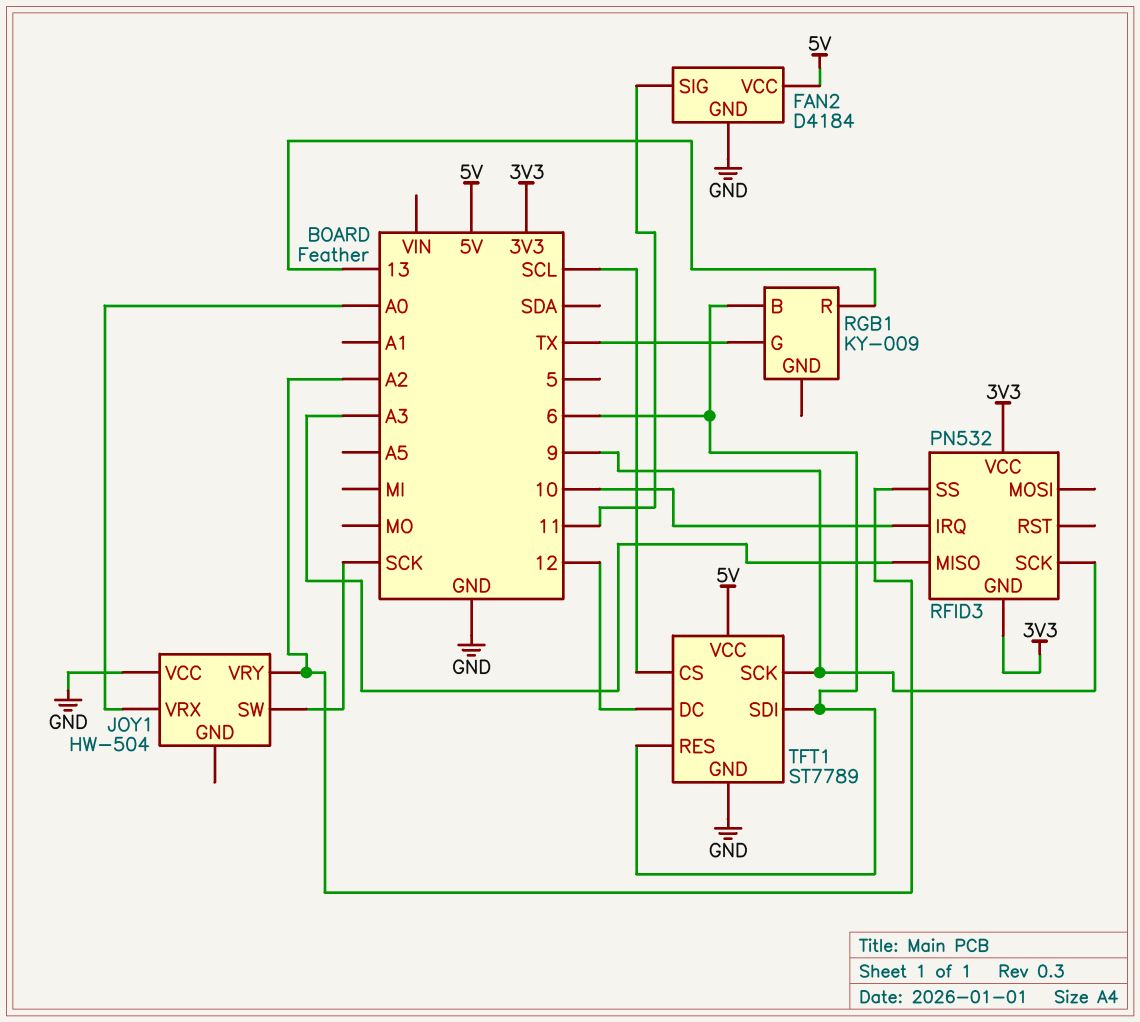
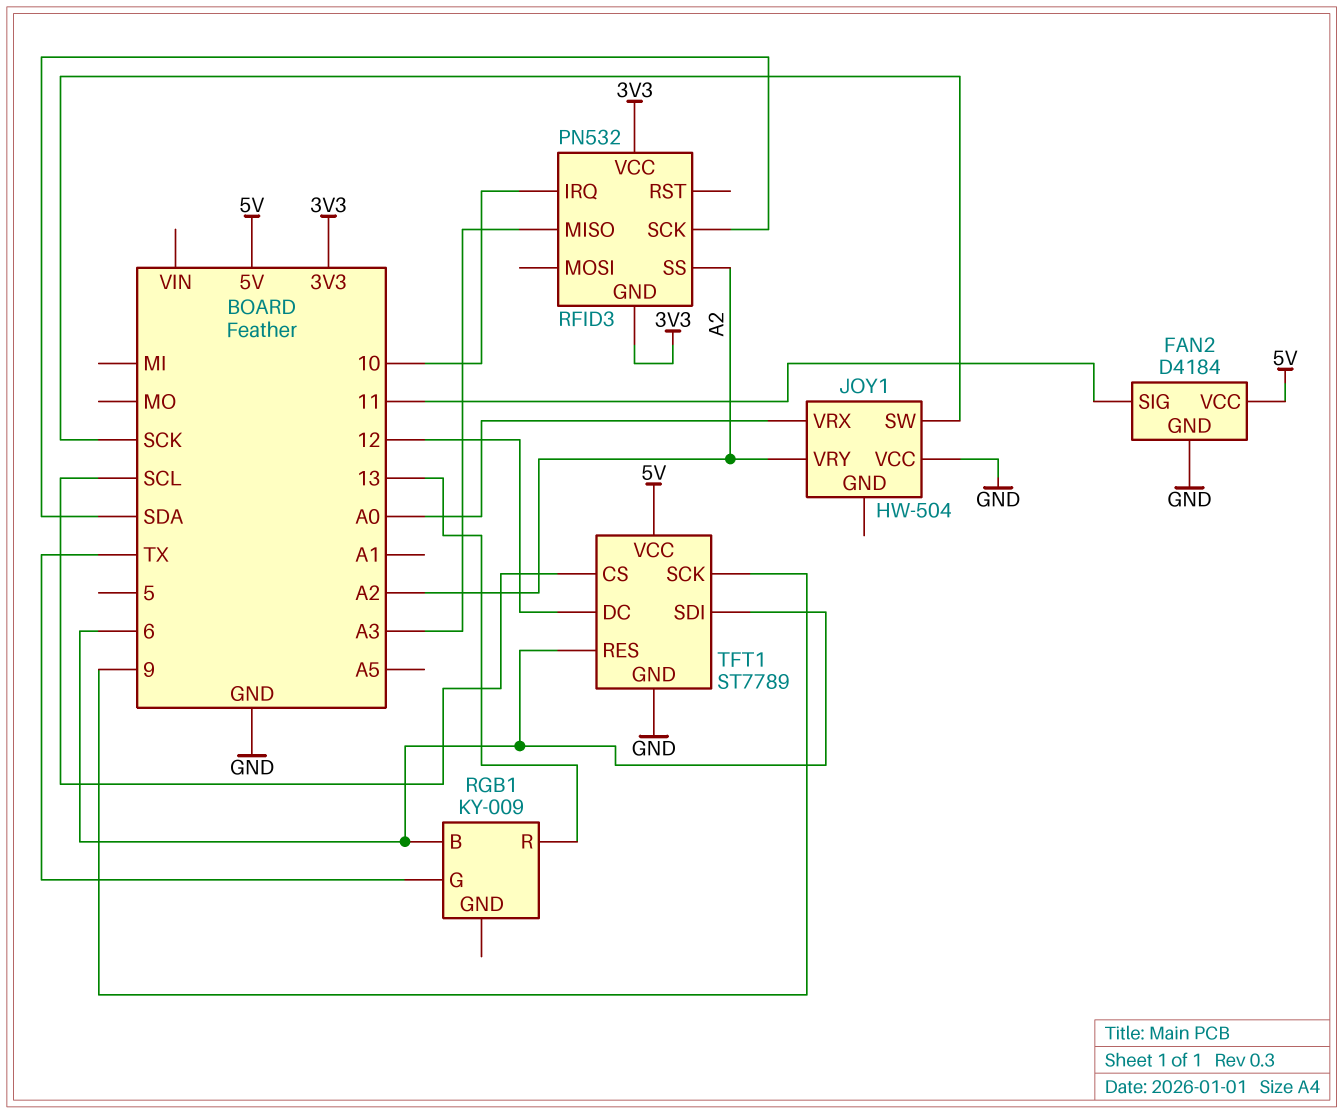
RFID3 pin SCK: 9 -> SDA

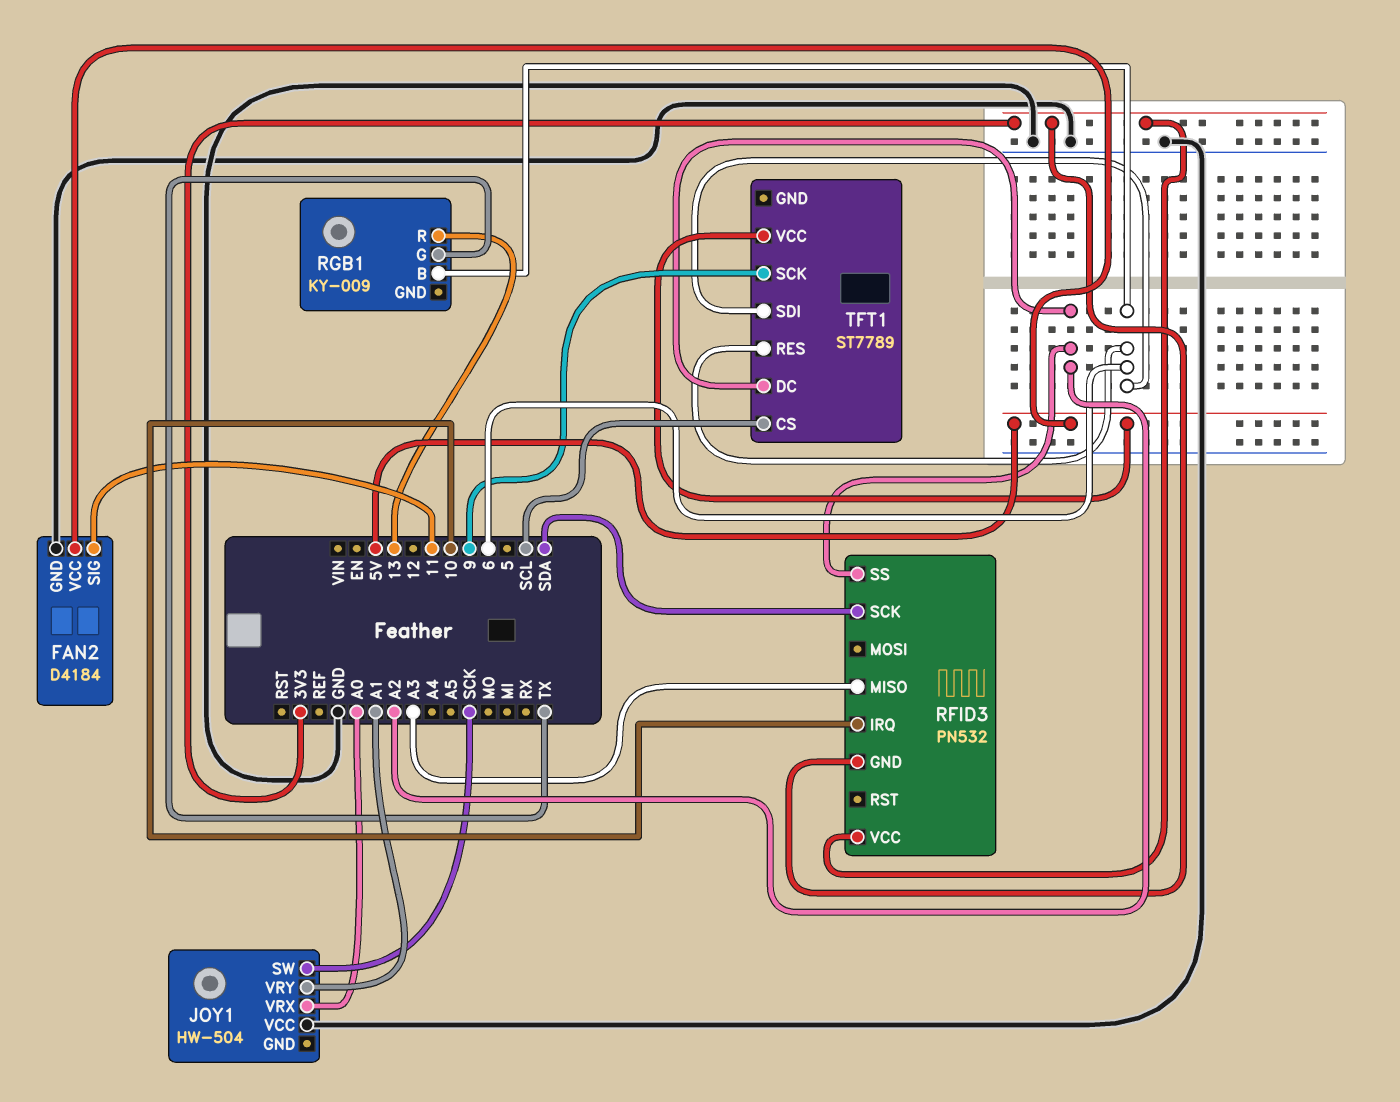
JOY1 pin VRY: A2 -> A1
TFT1 pin DC: 12 -> A2
TFT1 pin GND: GND -> none

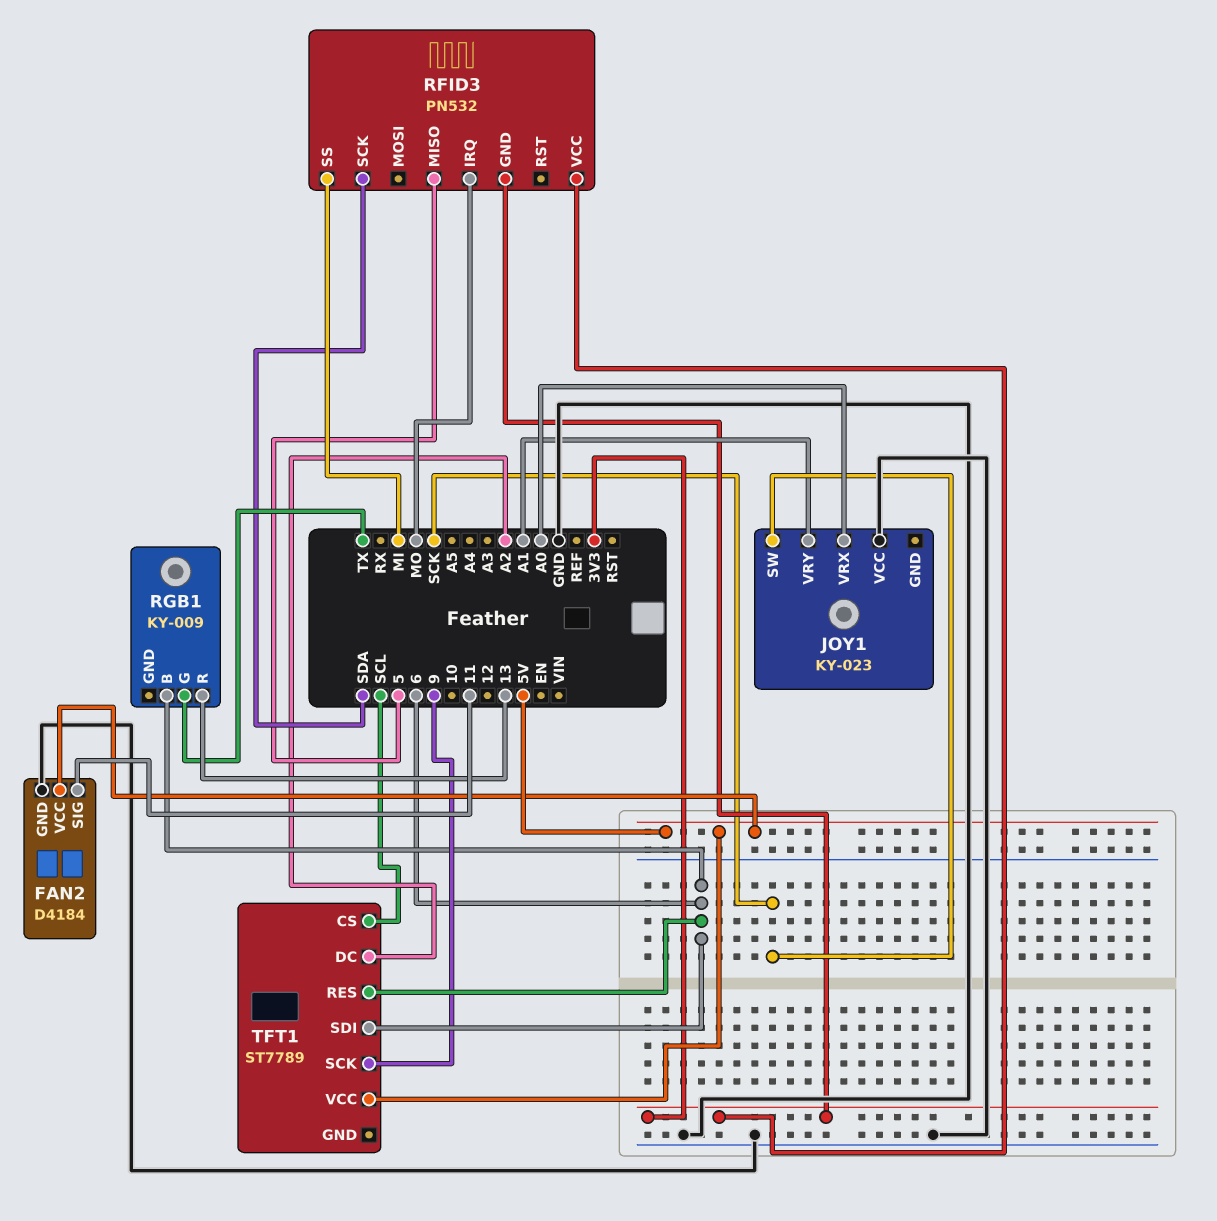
JOY1: HW-504 -> KY-023
RFID3 pin IRQ: 10 -> MO
RFID3 pin MISO: A3 -> 5
RFID3 pin SS: A2 -> MI

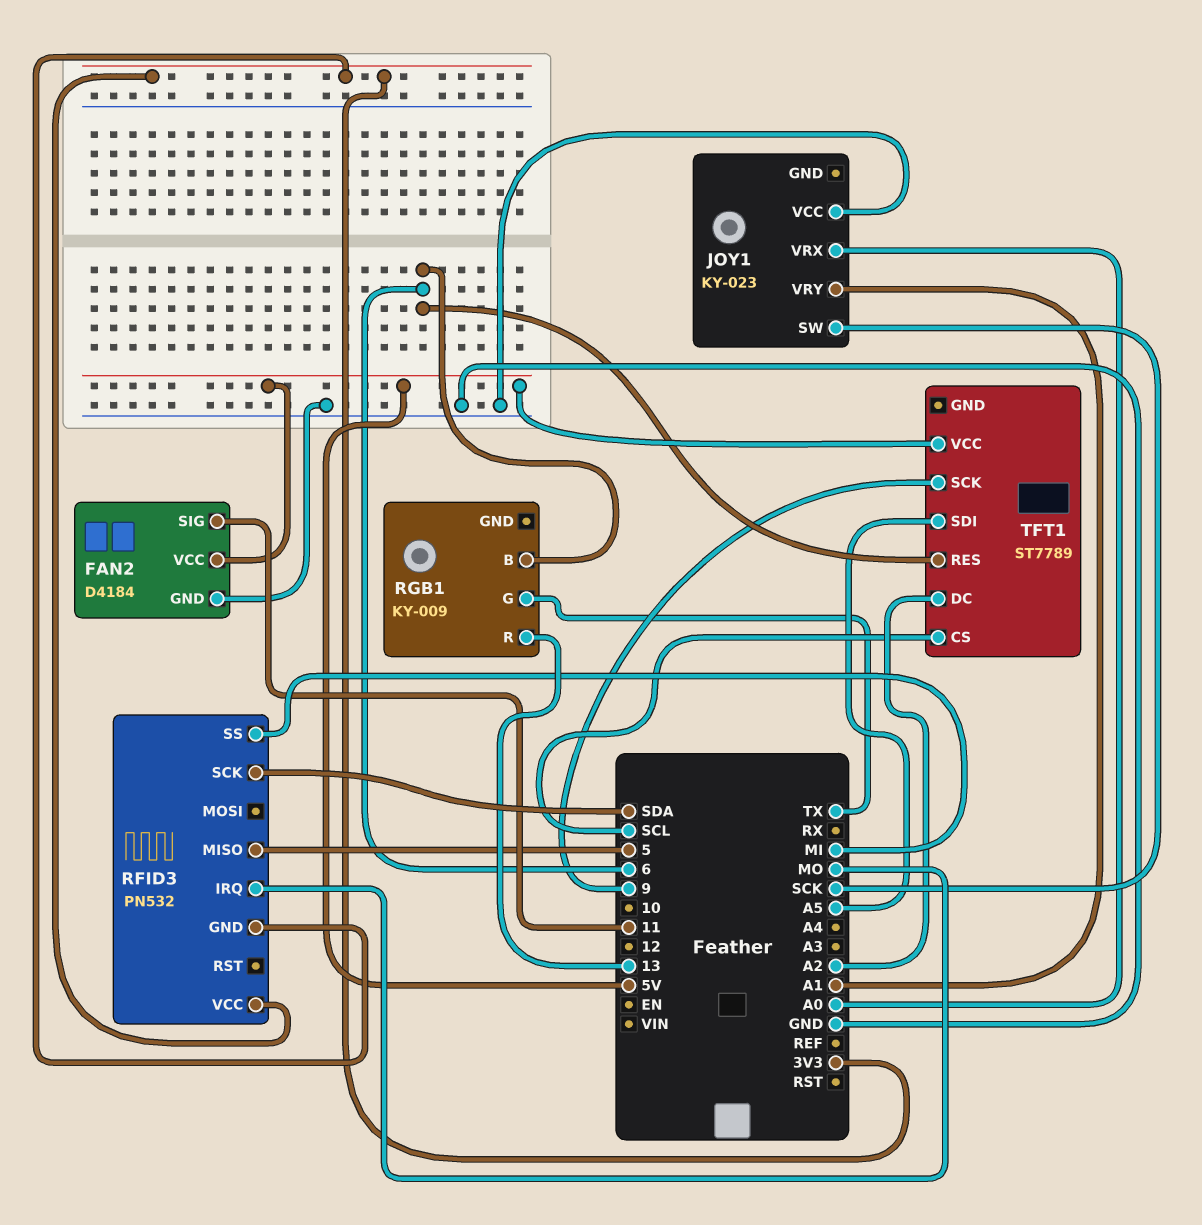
TFT1 pin SDI: 6 -> A5

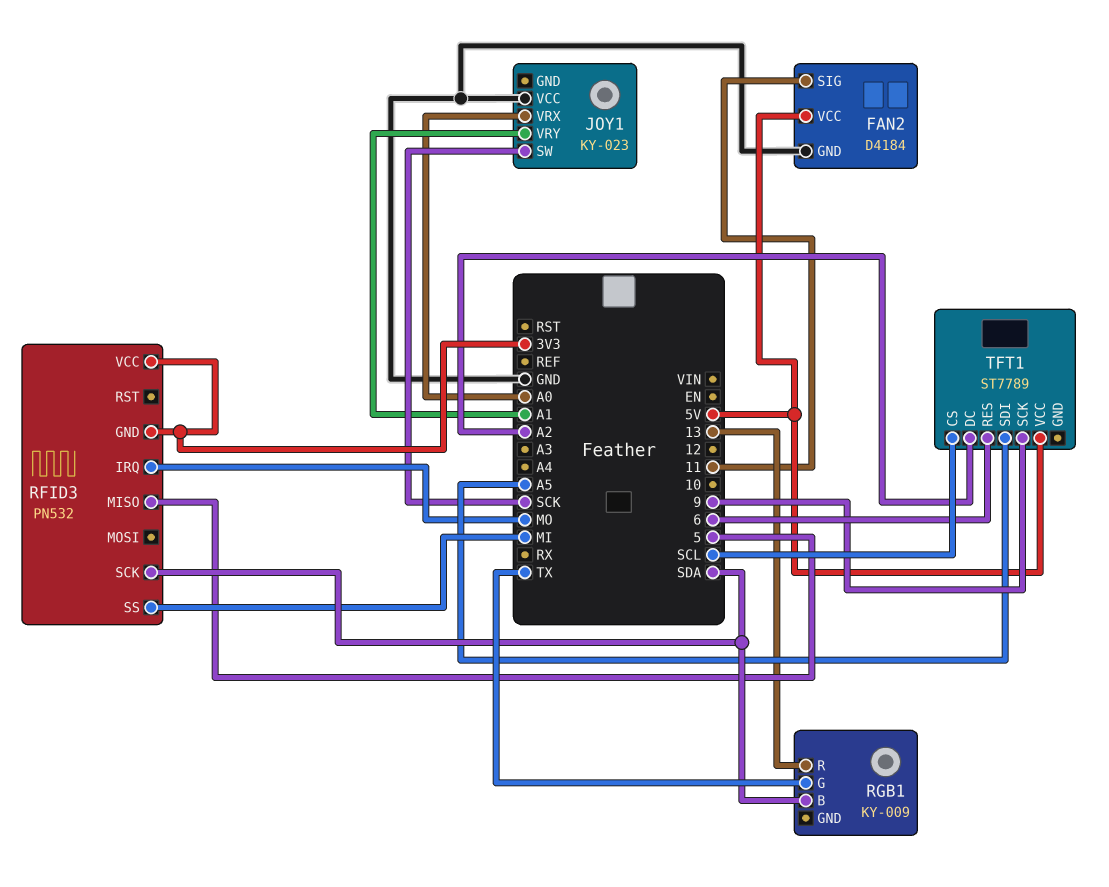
RGB1 pin B: 6 -> SDA

